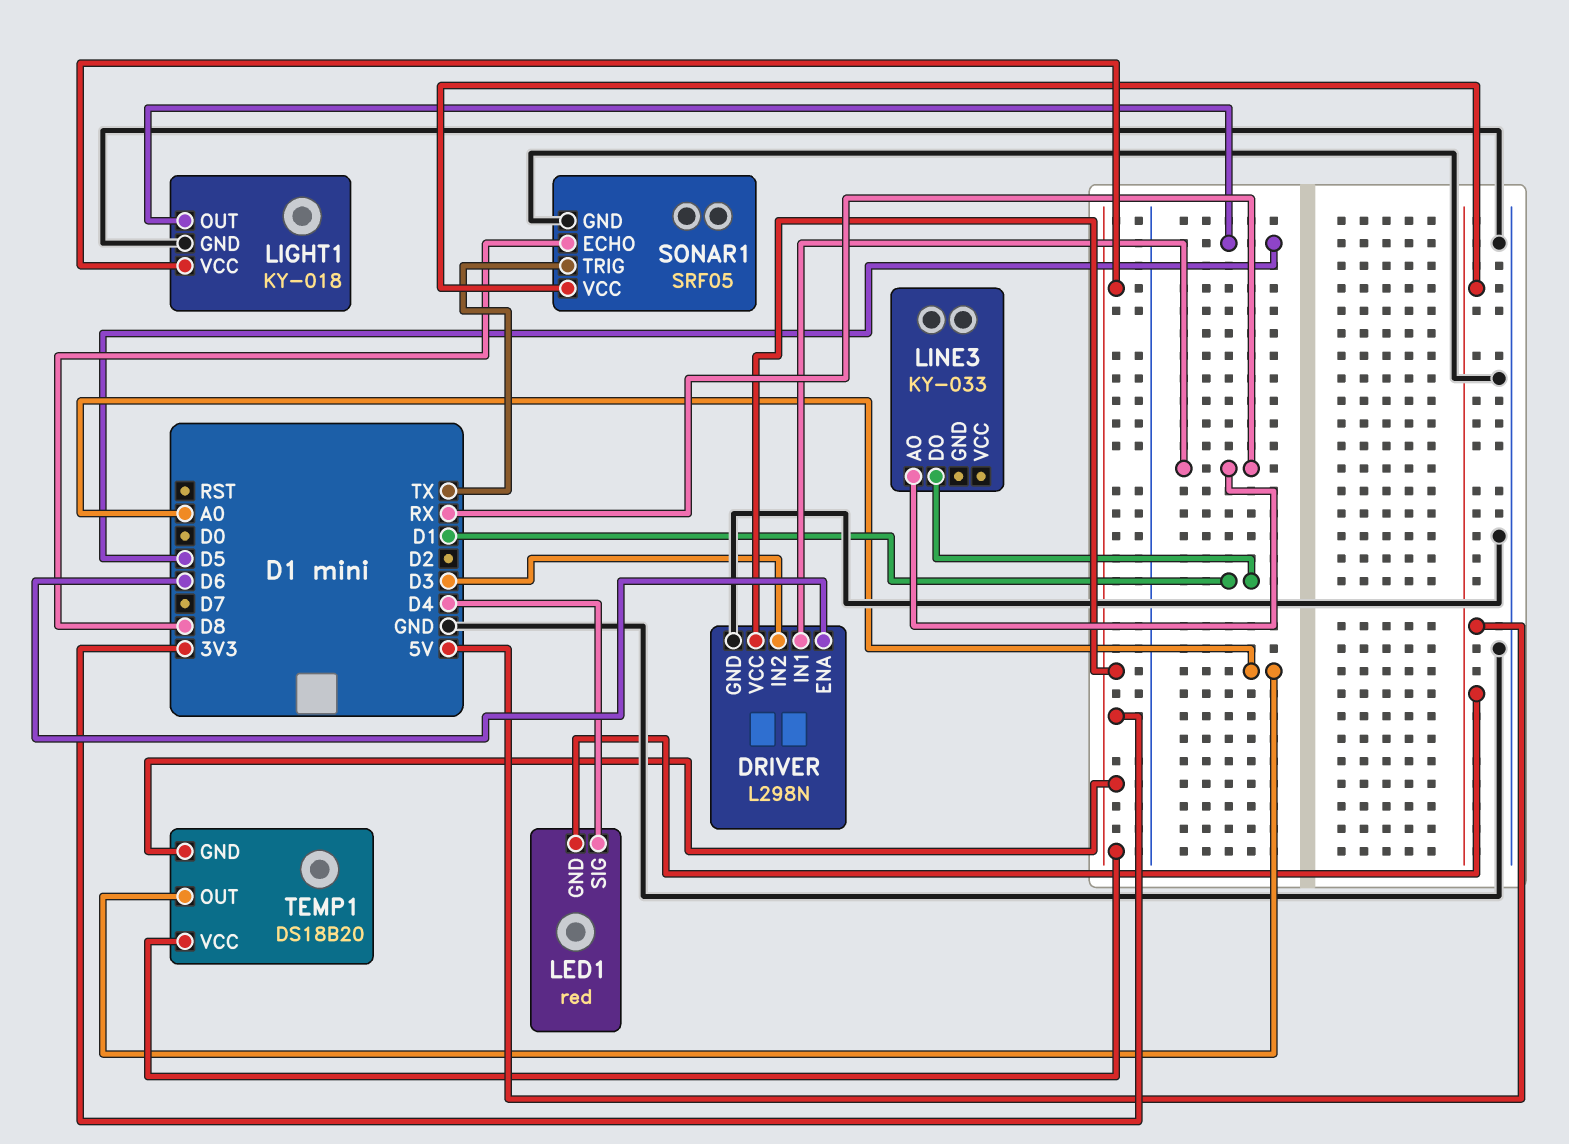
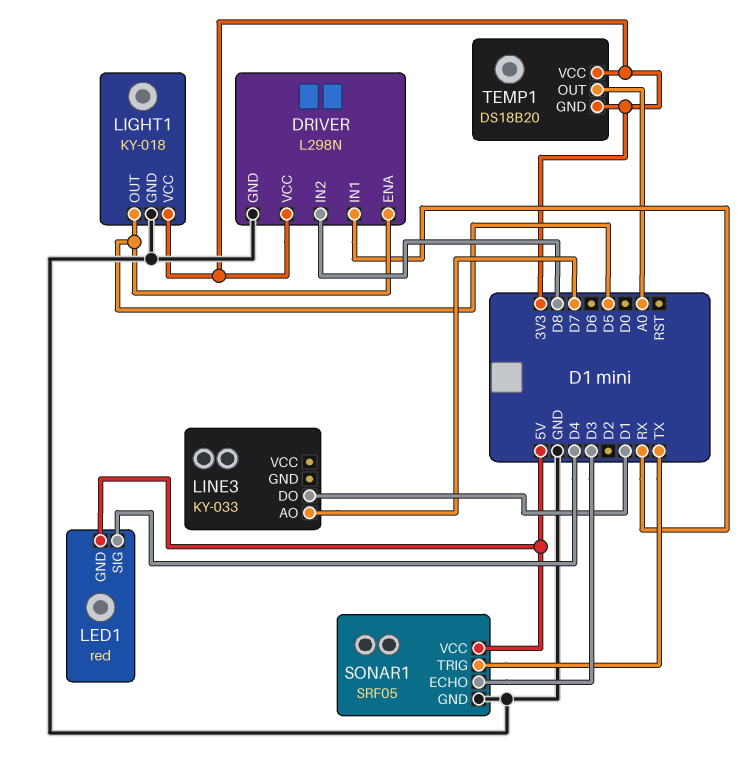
DRIVER pin ENA: D6 -> D5
DRIVER pin IN2: D3 -> D8
LINE3 pin AO: RX -> D7
SONAR1 pin ECHO: D8 -> D3

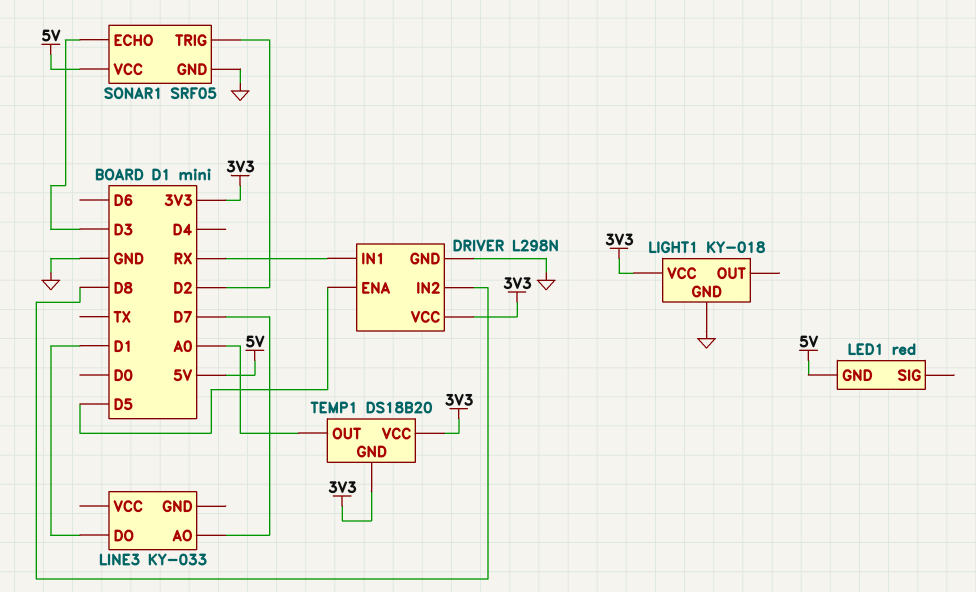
LED1 pin SIG: D4 -> none
LIGHT1 pin OUT: D5 -> none
SONAR1 pin TRIG: TX -> D2

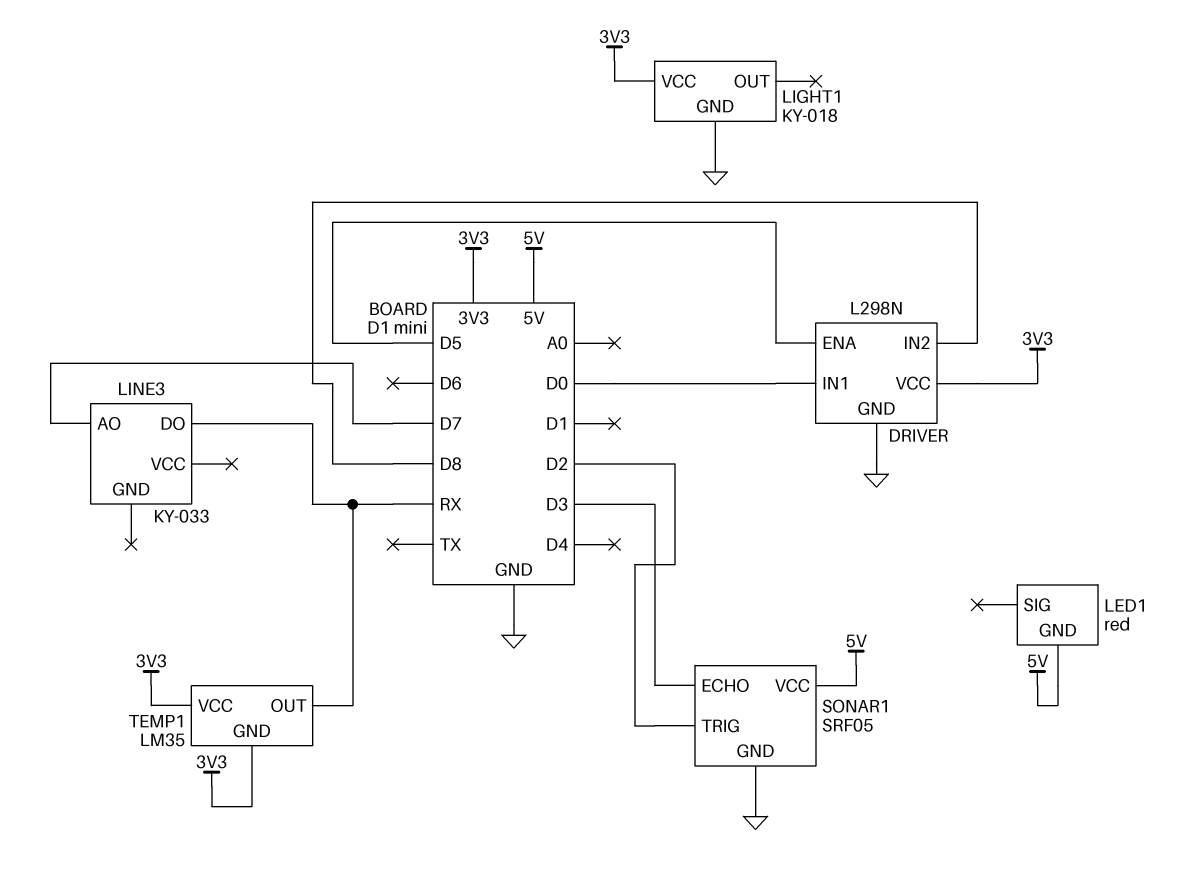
DRIVER pin IN1: RX -> D0
LINE3 pin DO: D1 -> RX
TEMP1: DS18B20 -> LM35
TEMP1 pin OUT: A0 -> RX

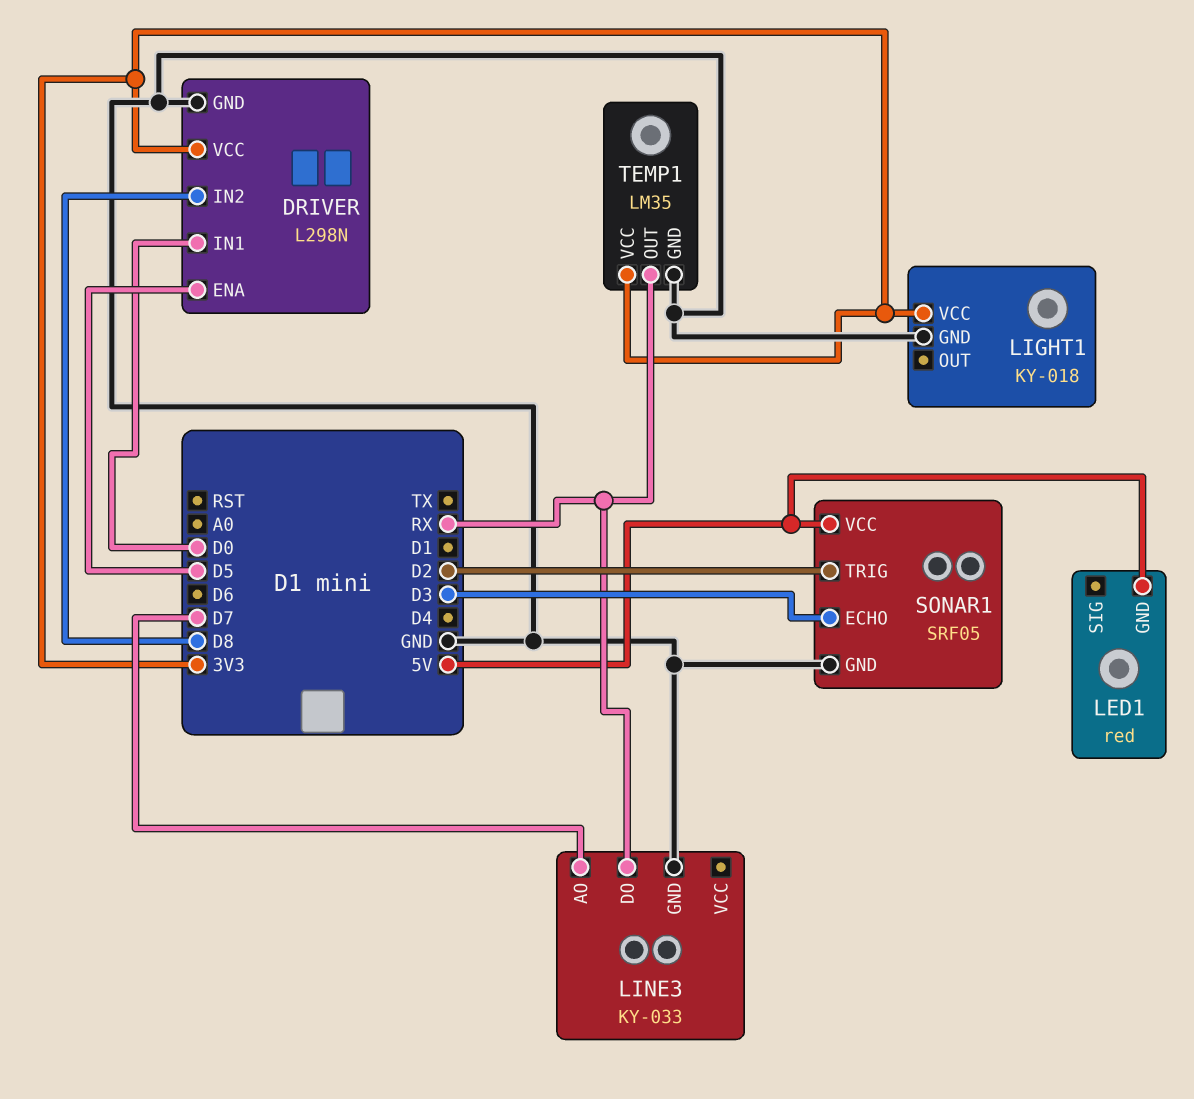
LINE3 pin GND: none -> GND
TEMP1 pin GND: 3V3 -> GND

